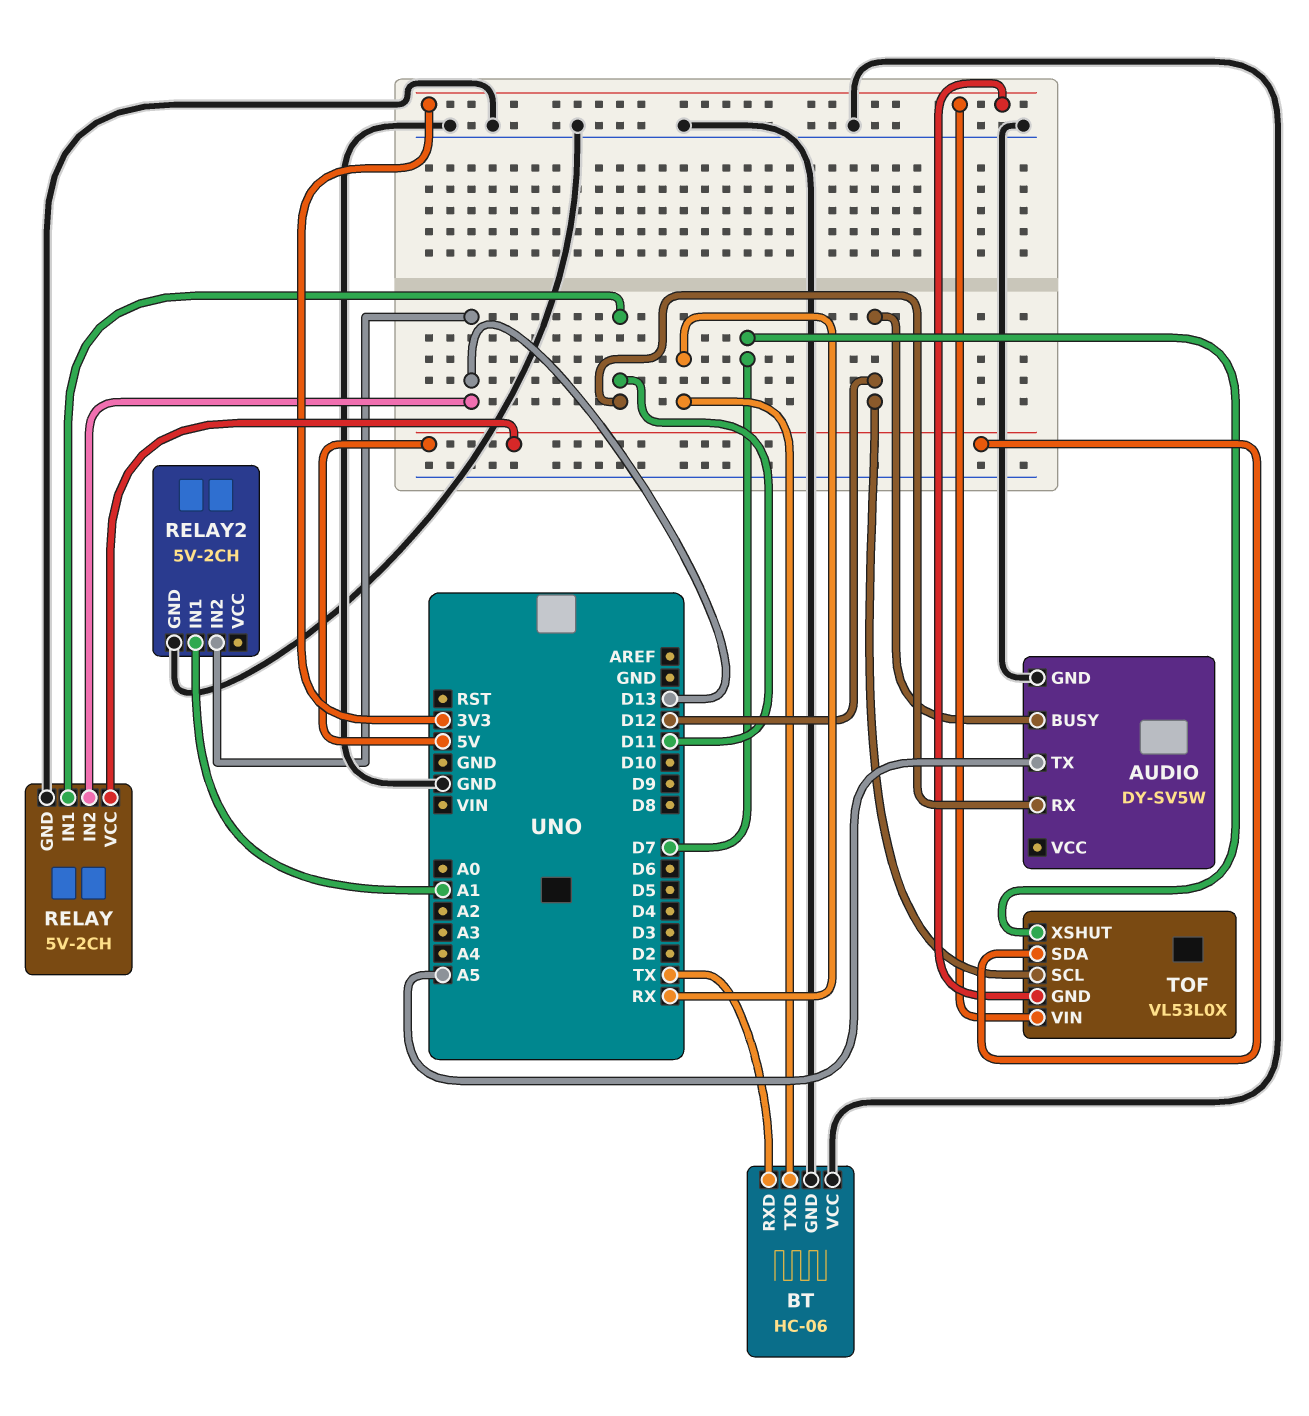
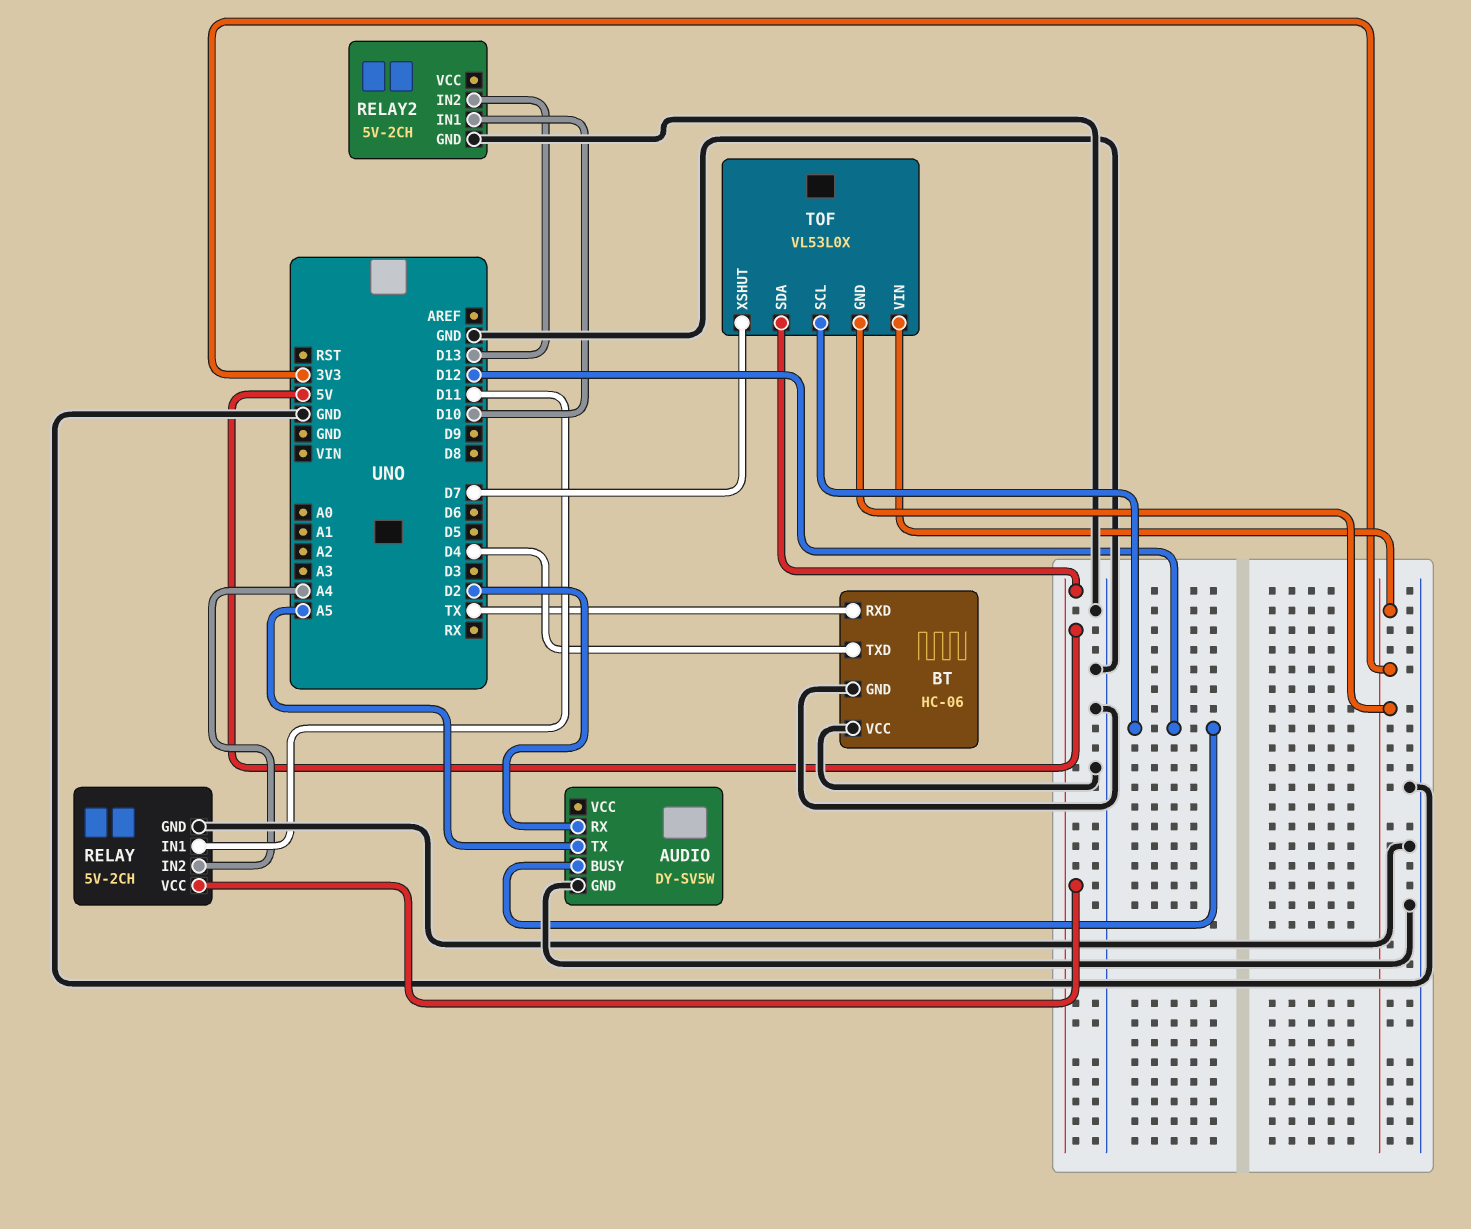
AUDIO pin RX: D11 -> D2
BT pin TXD: RX -> D4
RELAY pin IN2: D13 -> A4
RELAY2 pin IN1: A1 -> D10

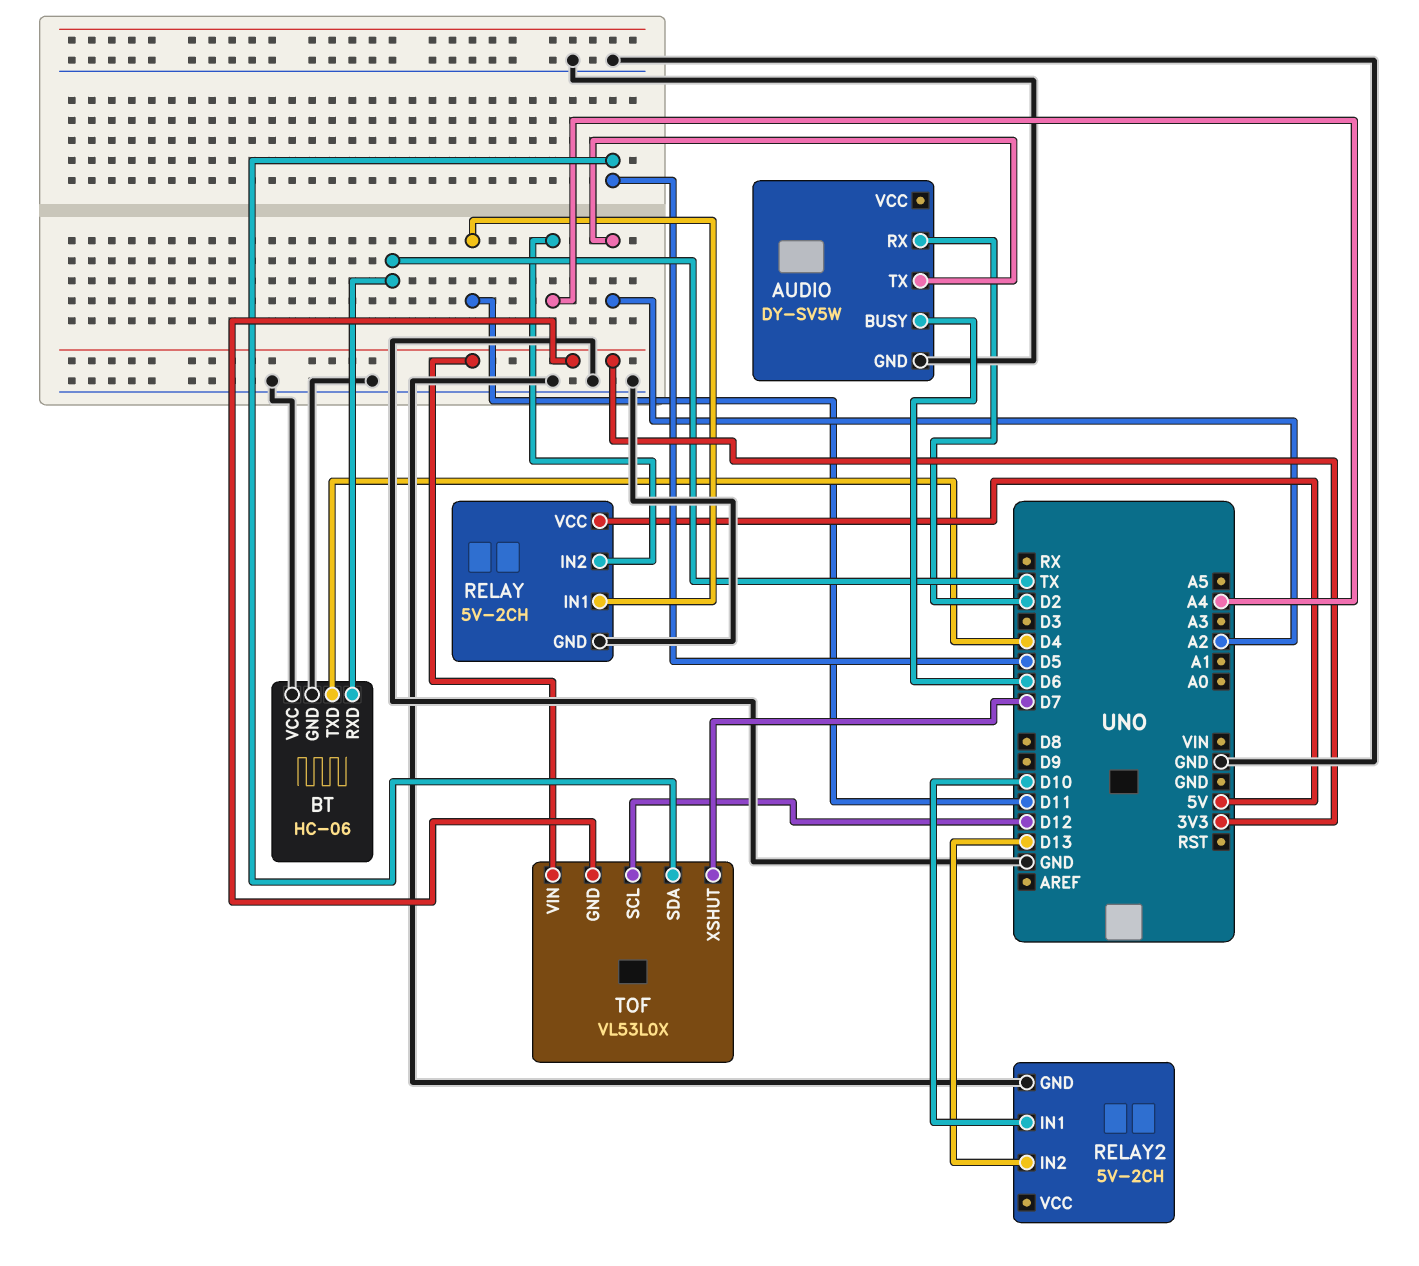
AUDIO pin BUSY: D12 -> D6
AUDIO pin TX: A5 -> A2
TOF pin SDA: 5V -> D5

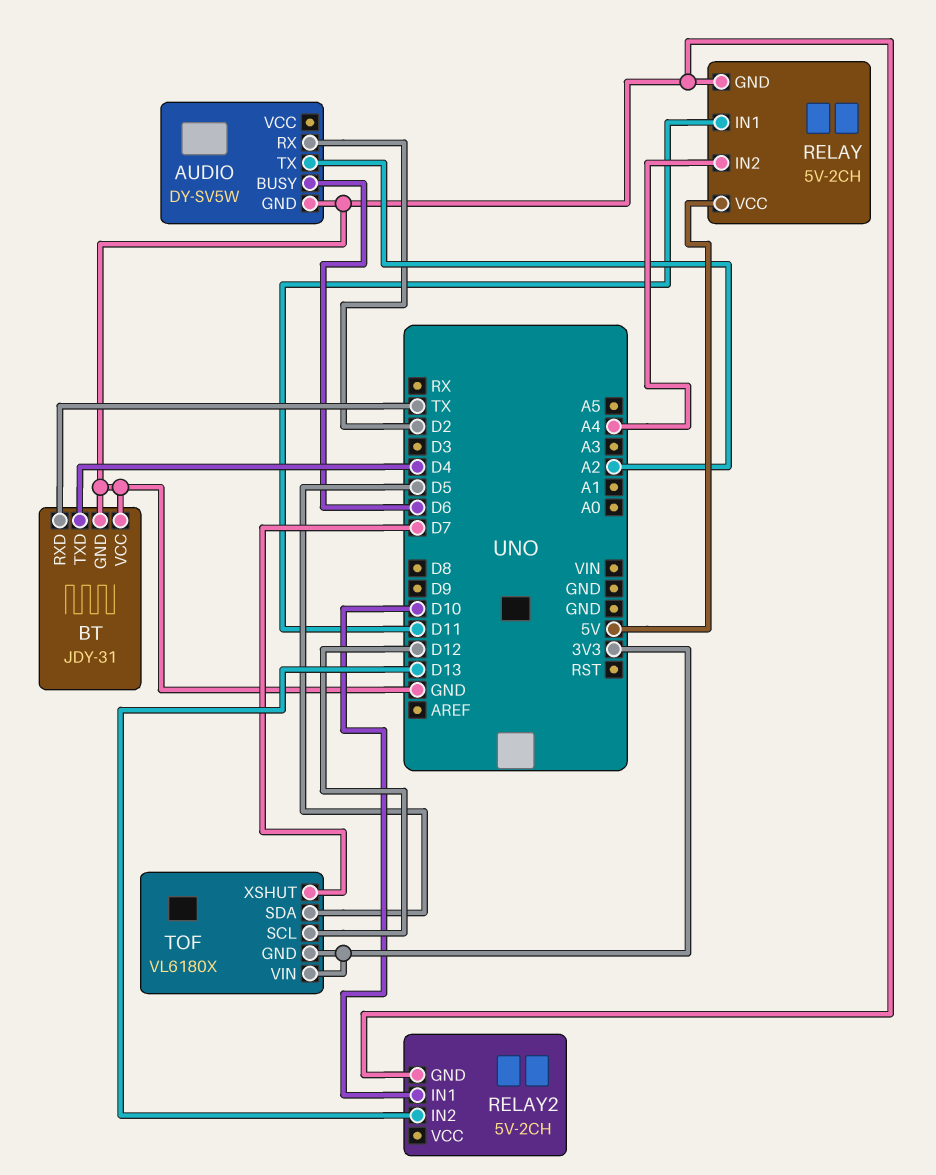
BT: HC-06 -> JDY-31
TOF: VL53L0X -> VL6180X

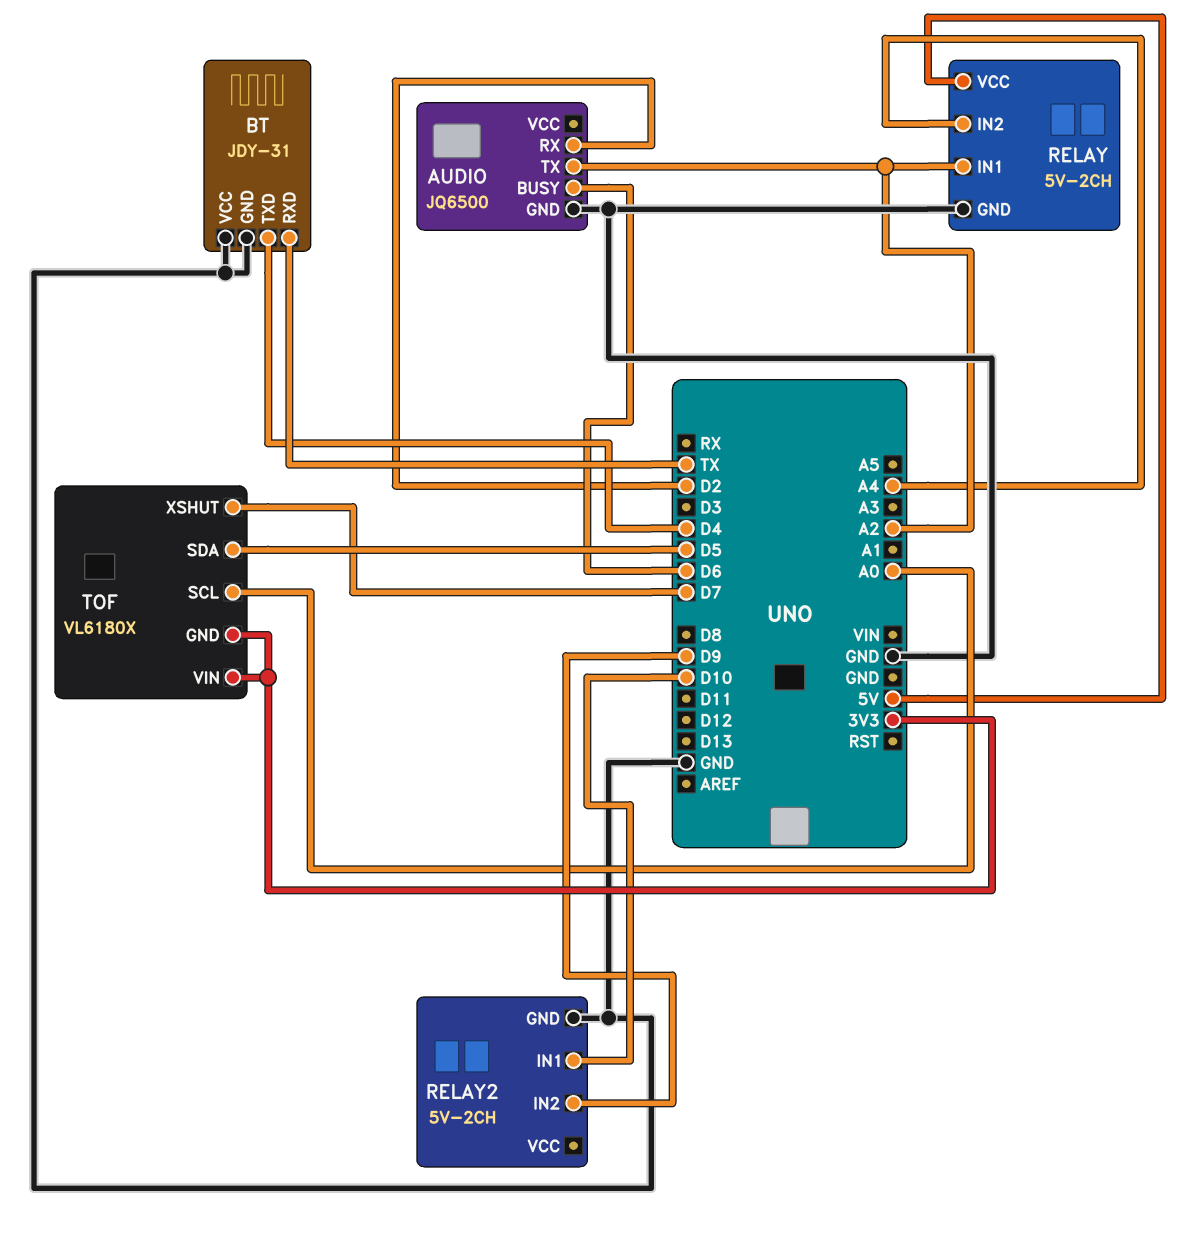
AUDIO: DY-SV5W -> JQ6500
RELAY pin IN1: D11 -> A2
RELAY2 pin IN2: D13 -> D9
TOF pin SCL: D12 -> A0

